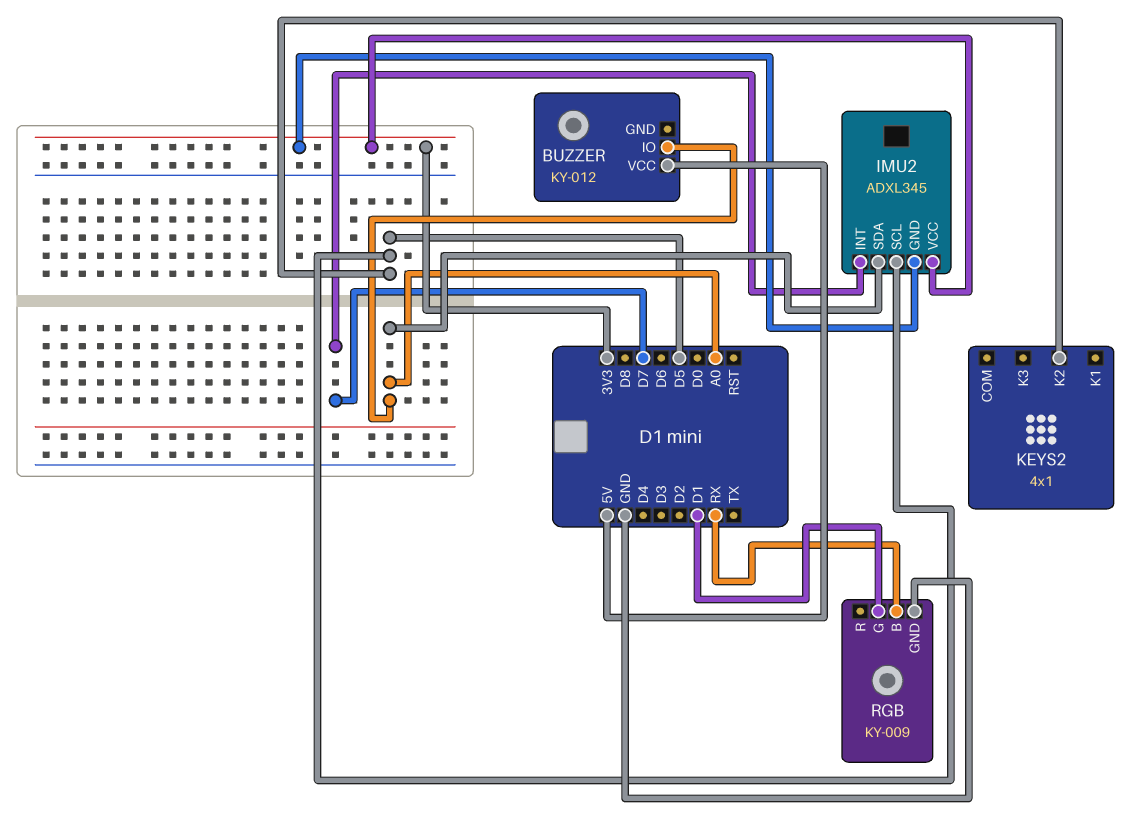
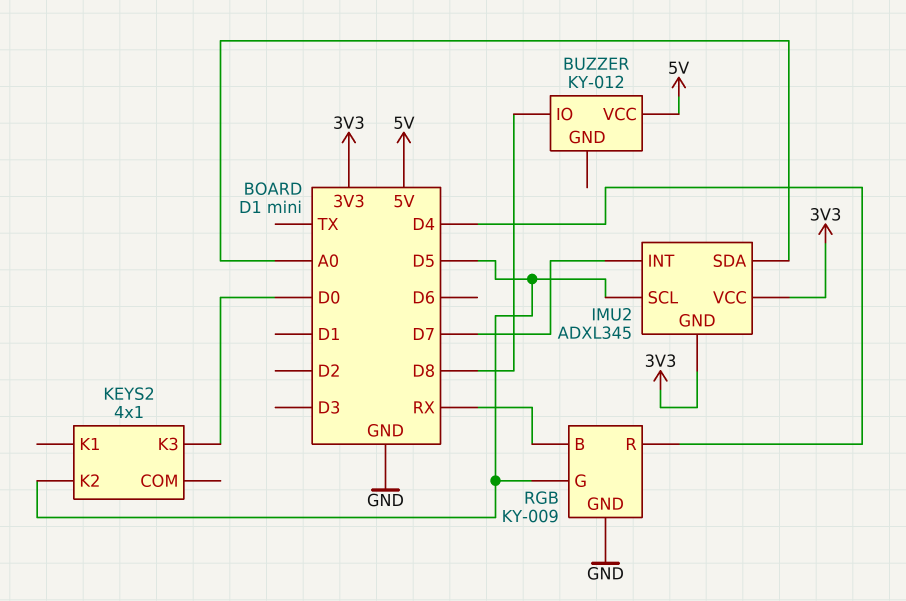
BUZZER pin IO: A0 -> D8
KEYS2 pin K3: none -> D0
RGB pin G: D1 -> D5
RGB pin R: none -> D4

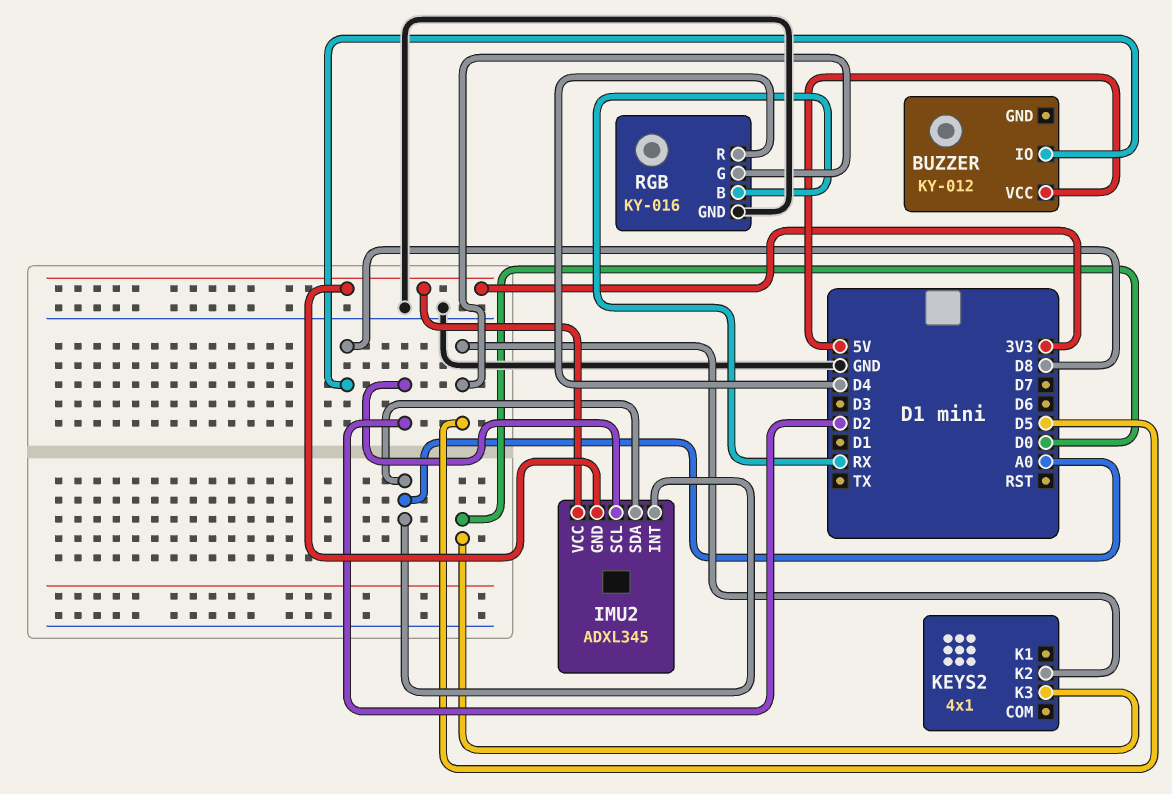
IMU2 pin INT: D7 -> A0
IMU2 pin SCL: D5 -> D2
RGB: KY-009 -> KY-016

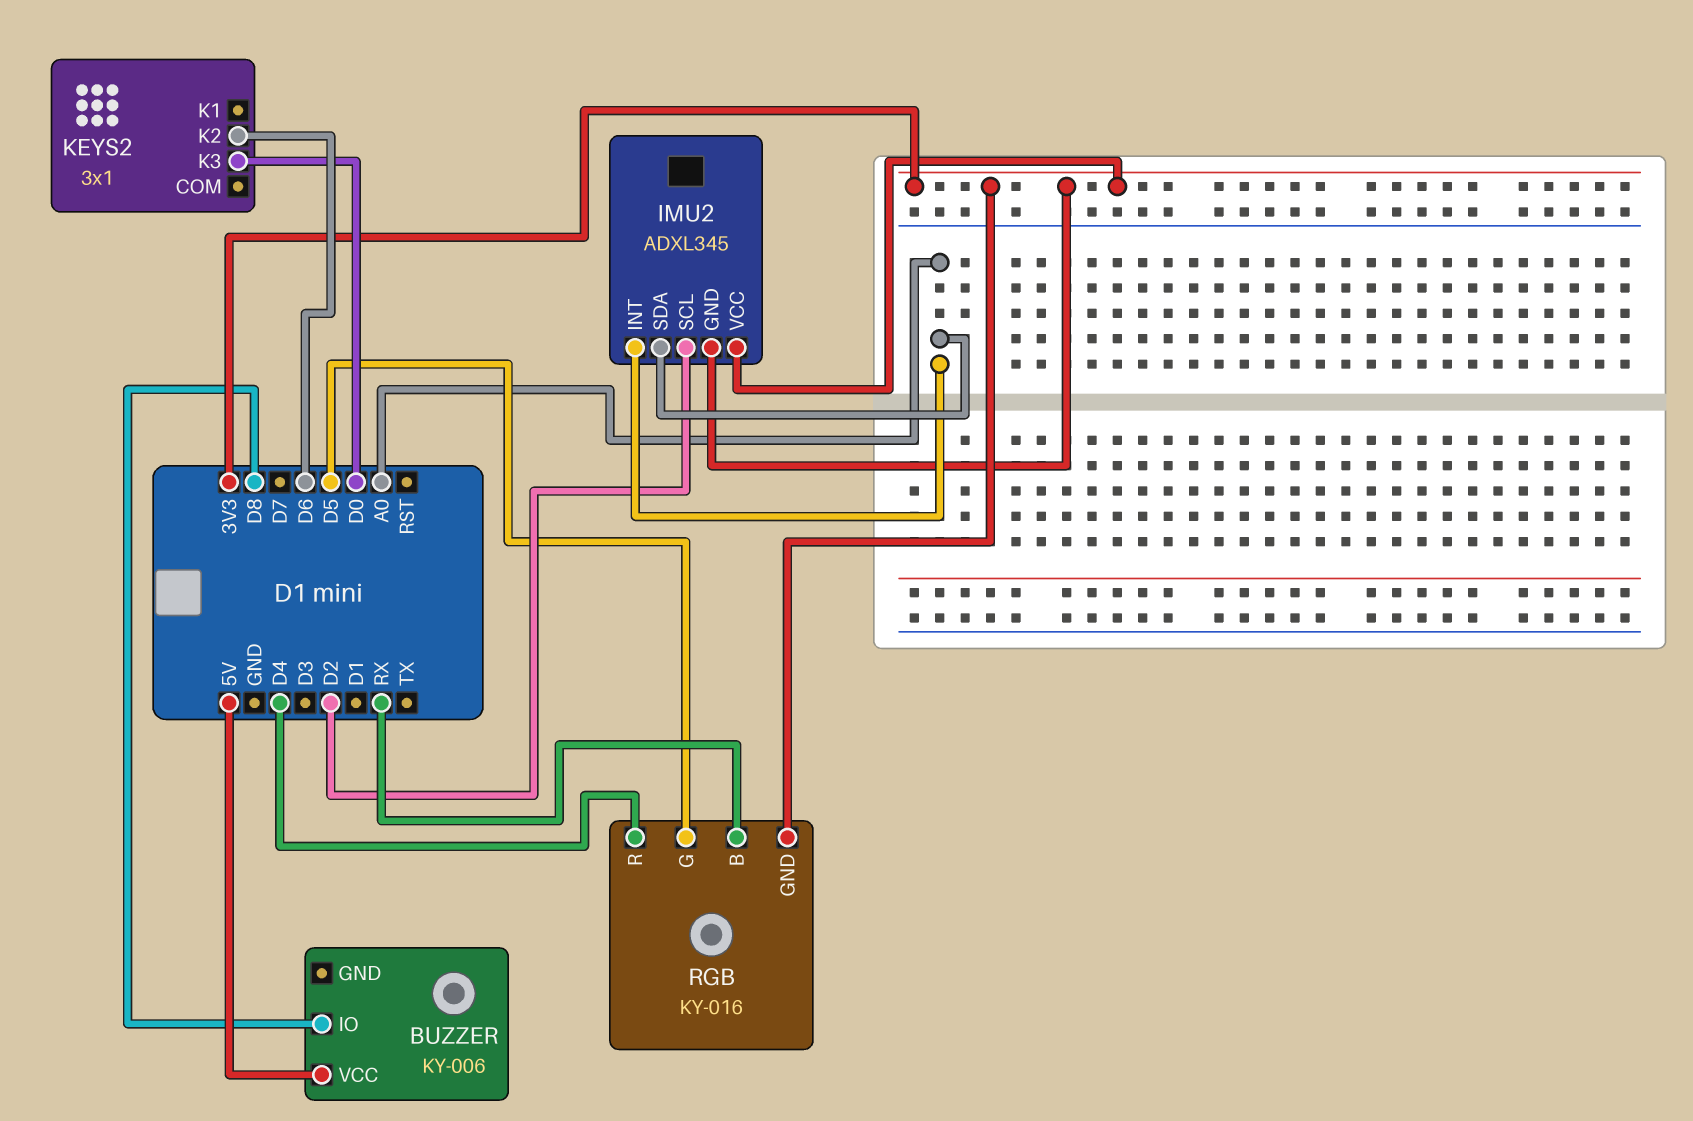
BUZZER: KY-012 -> KY-006
KEYS2: 4x1 -> 3x1
KEYS2 pin K2: D5 -> D6
RGB pin GND: GND -> 3V3

